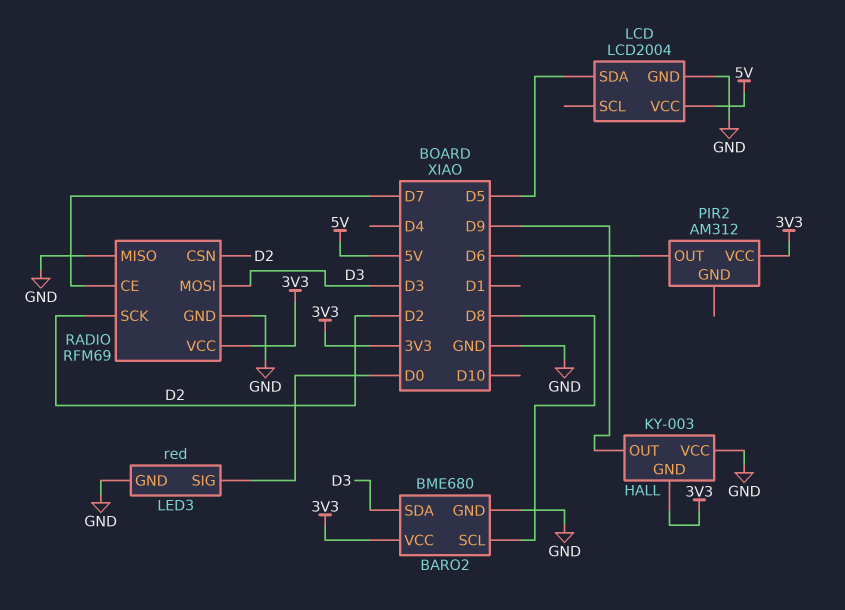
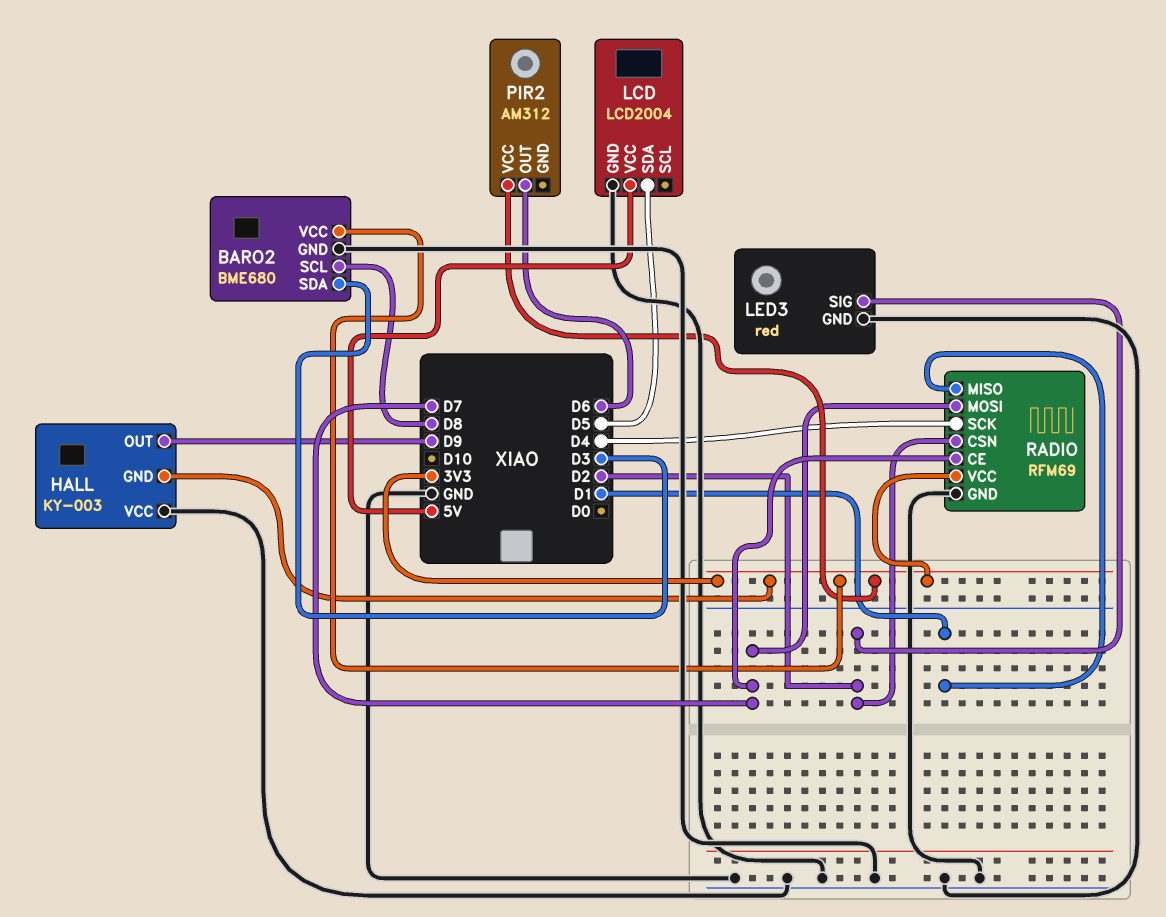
LED3 pin SIG: D0 -> D2
RADIO pin MISO: GND -> D1
RADIO pin MOSI: D3 -> D7
RADIO pin SCK: D2 -> D4

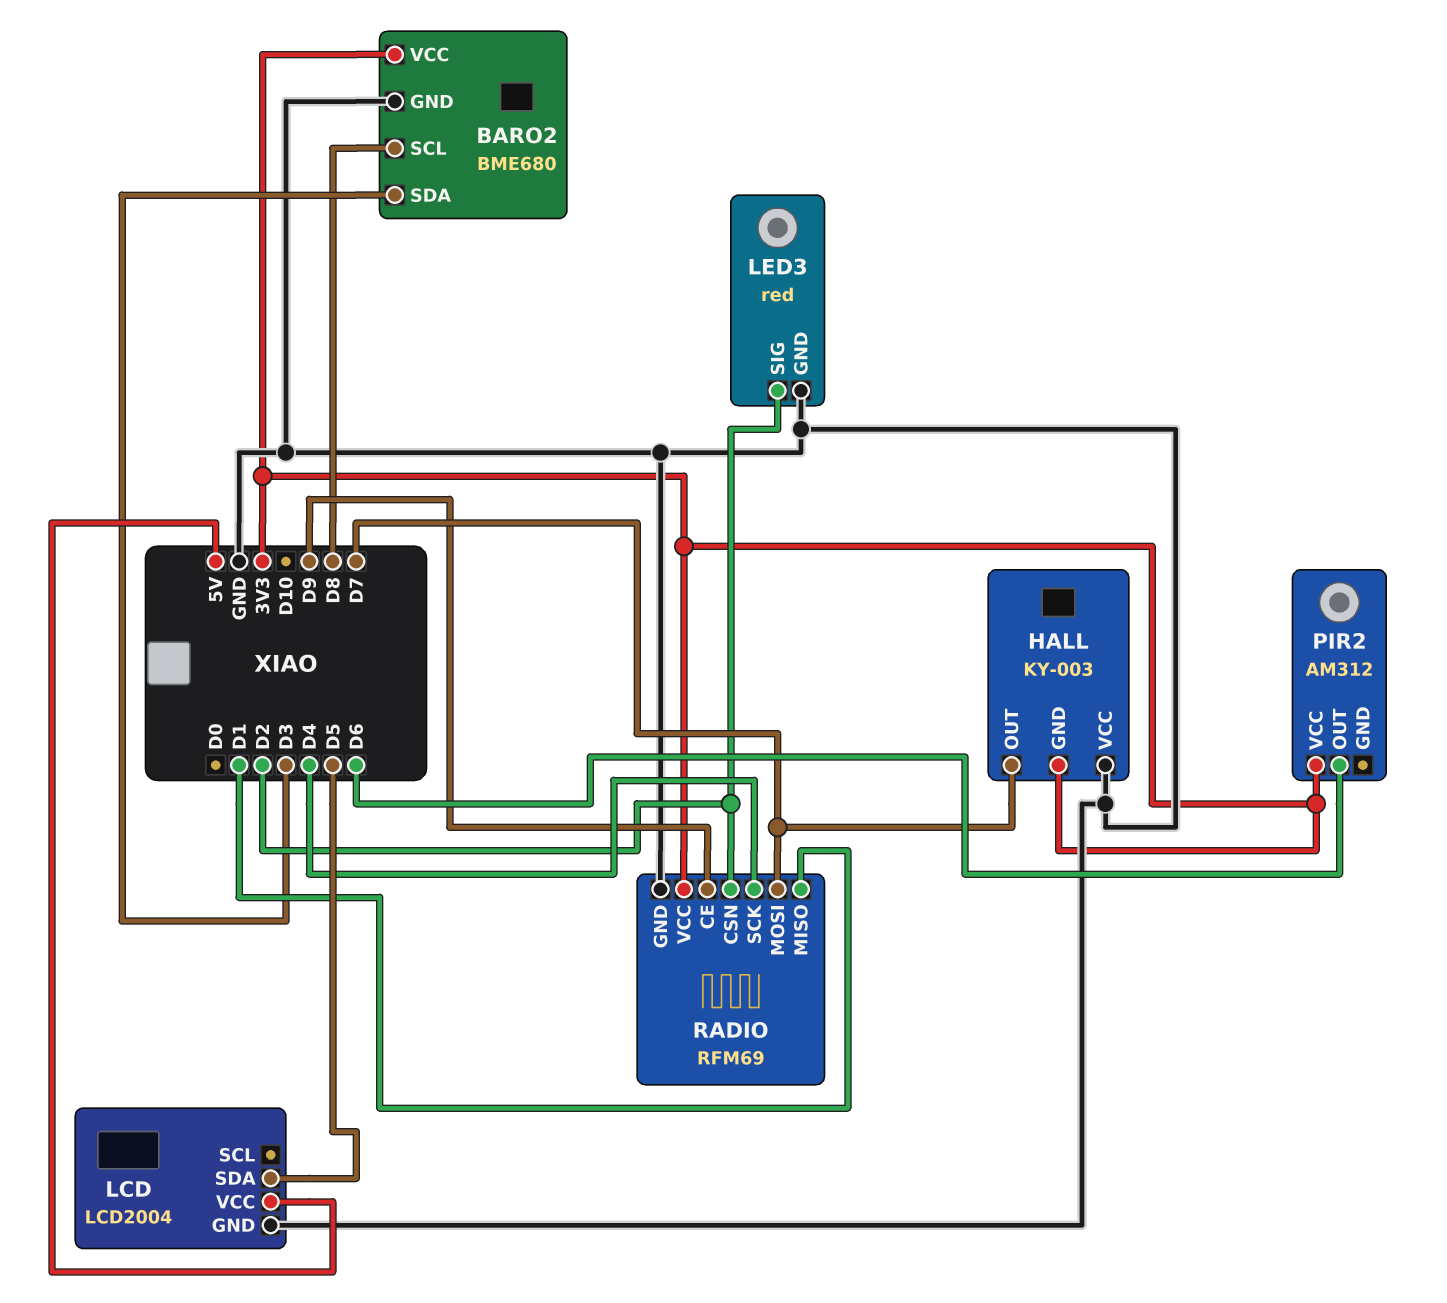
HALL pin OUT: D9 -> D7
RADIO pin CE: D7 -> D9

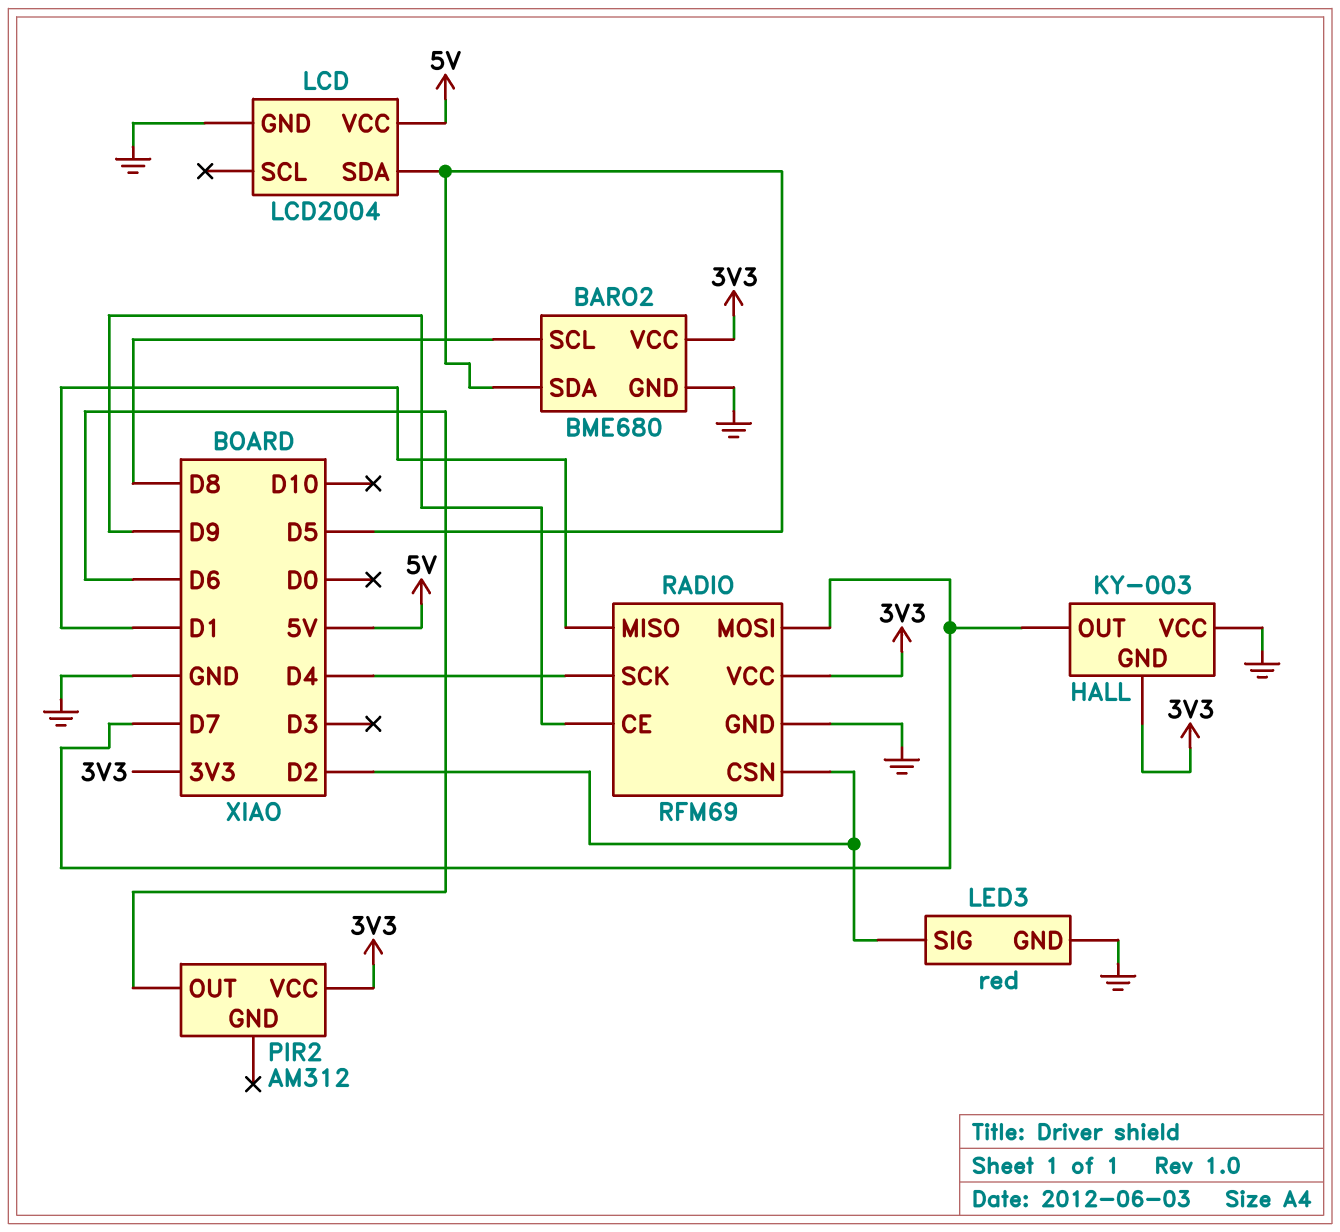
BARO2 pin SDA: D3 -> D5

